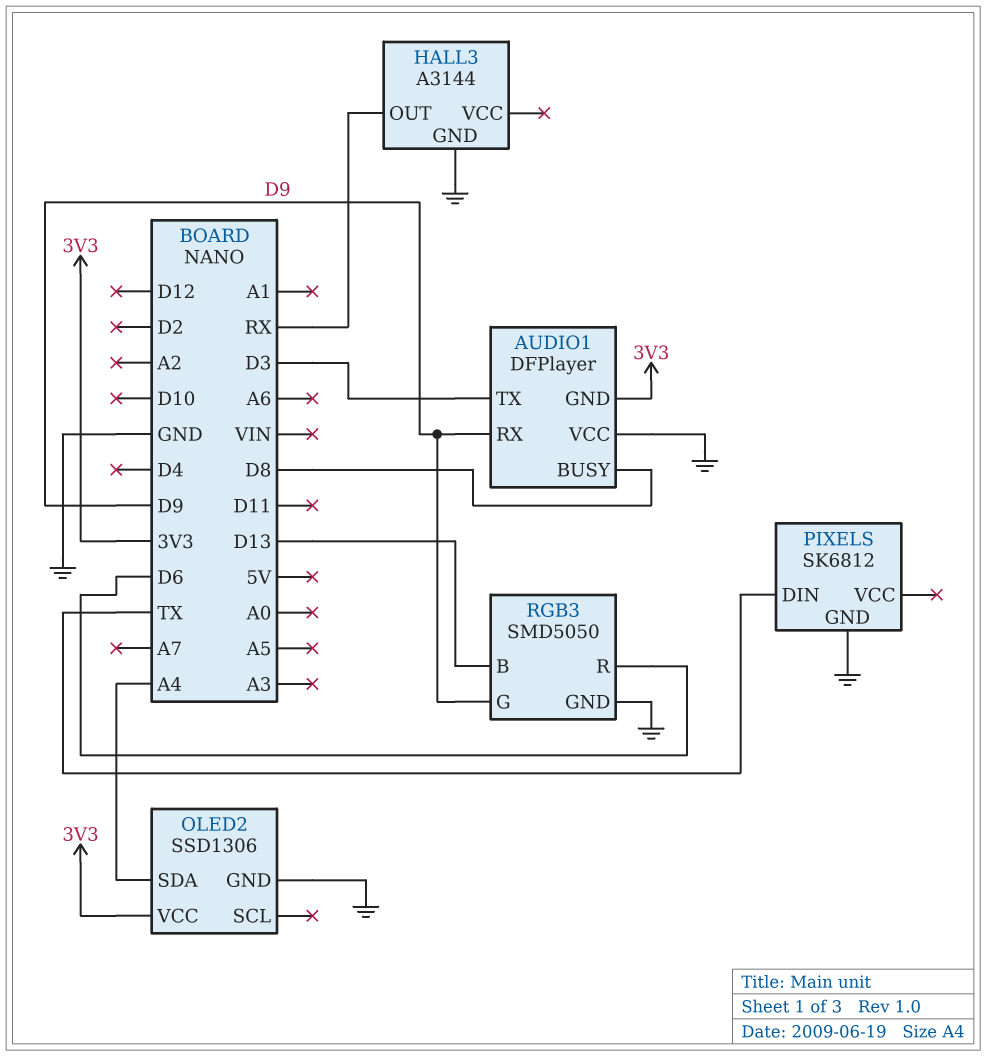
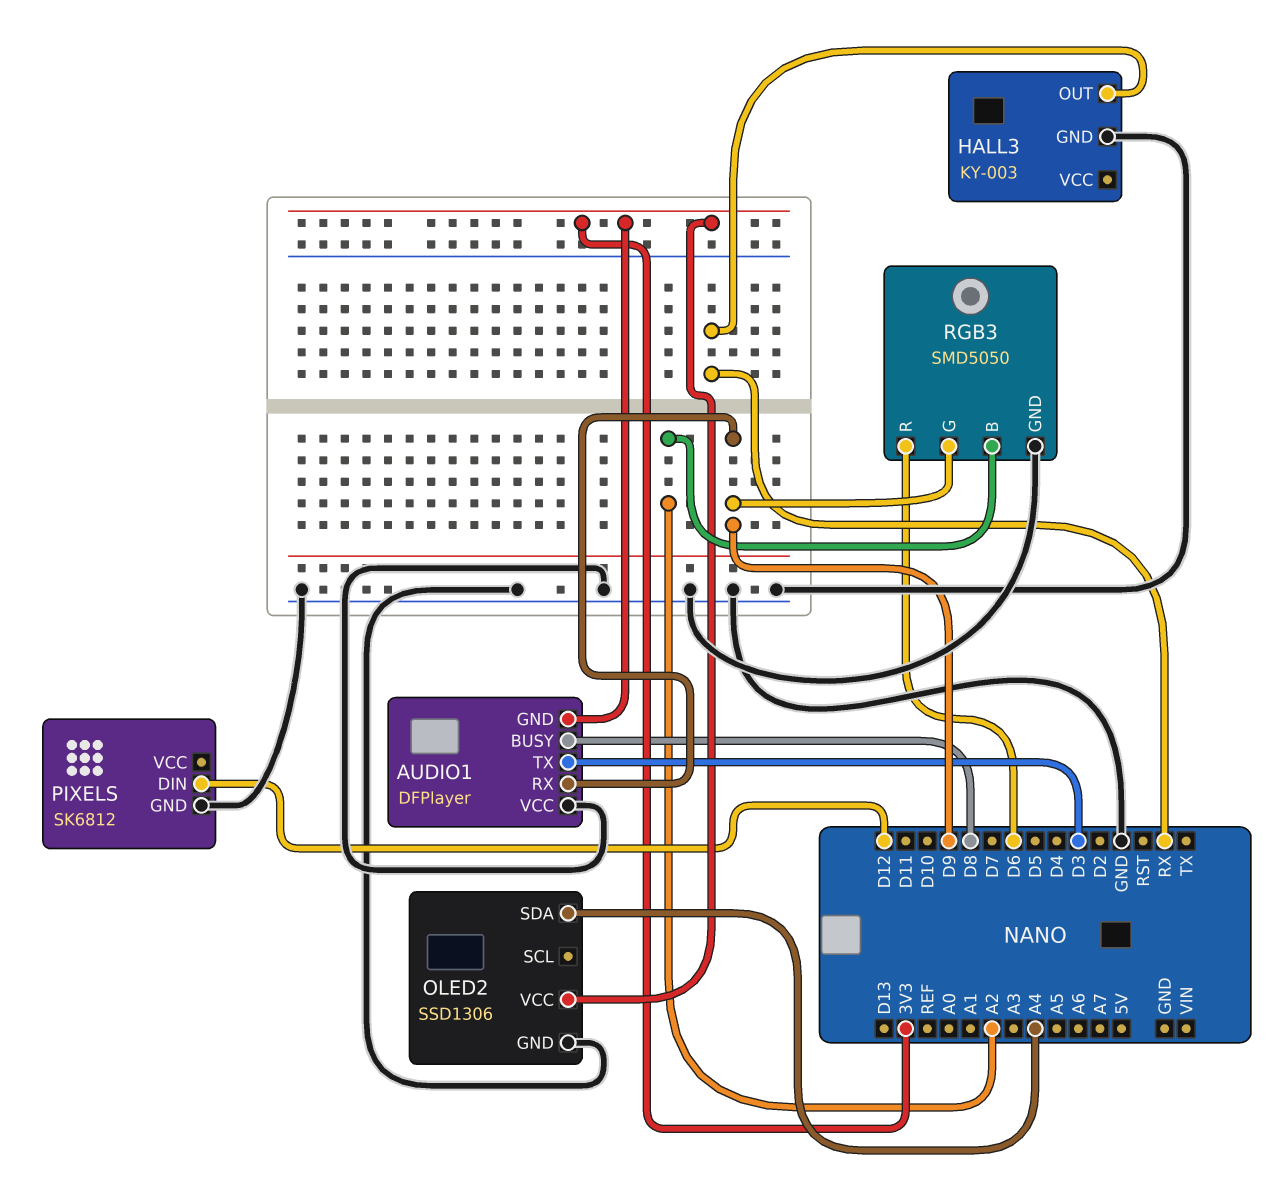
HALL3: A3144 -> KY-003
PIXELS pin DIN: TX -> D12
RGB3 pin B: D13 -> A2

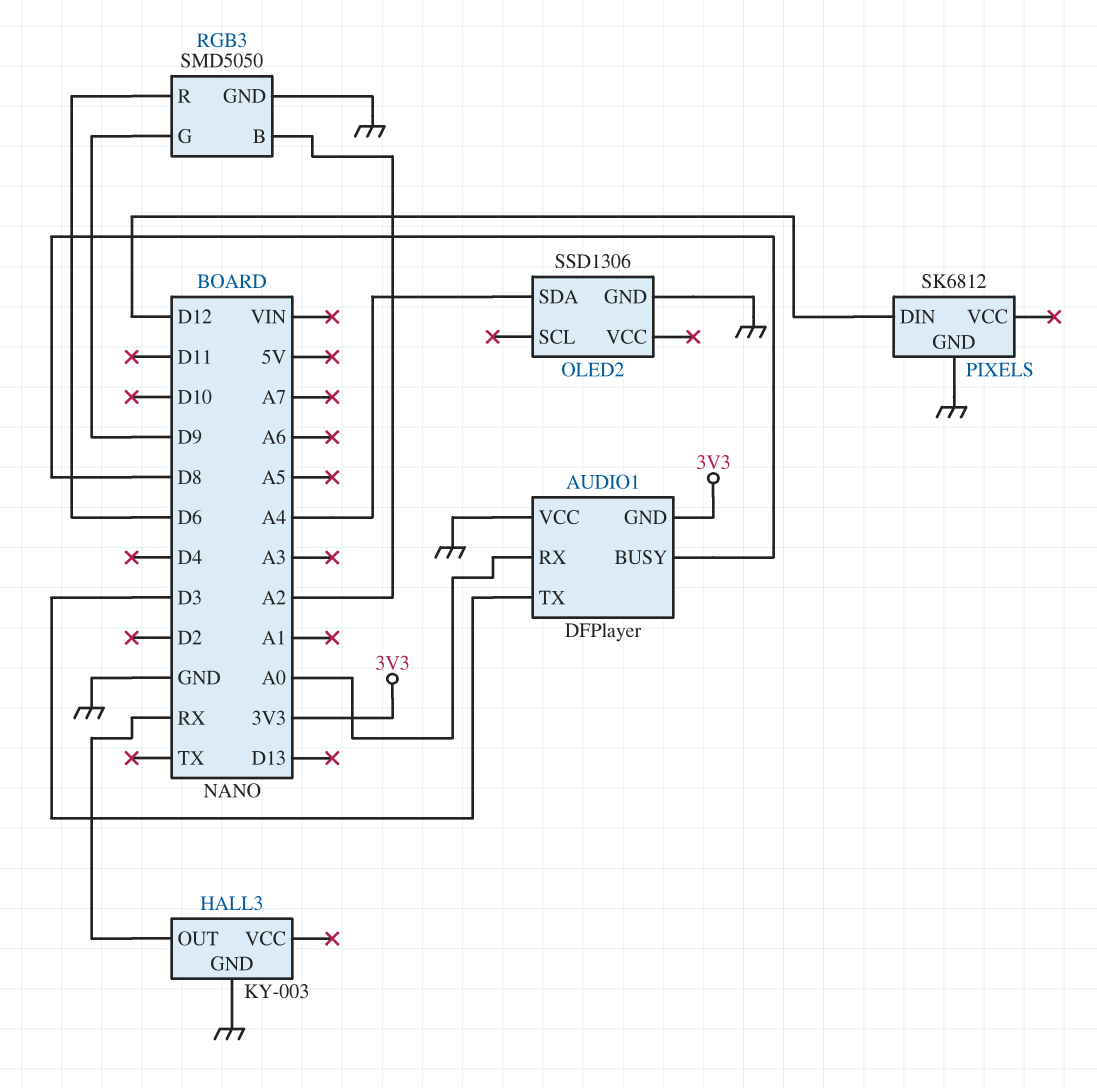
AUDIO1 pin RX: D9 -> A0
OLED2 pin VCC: 3V3 -> none

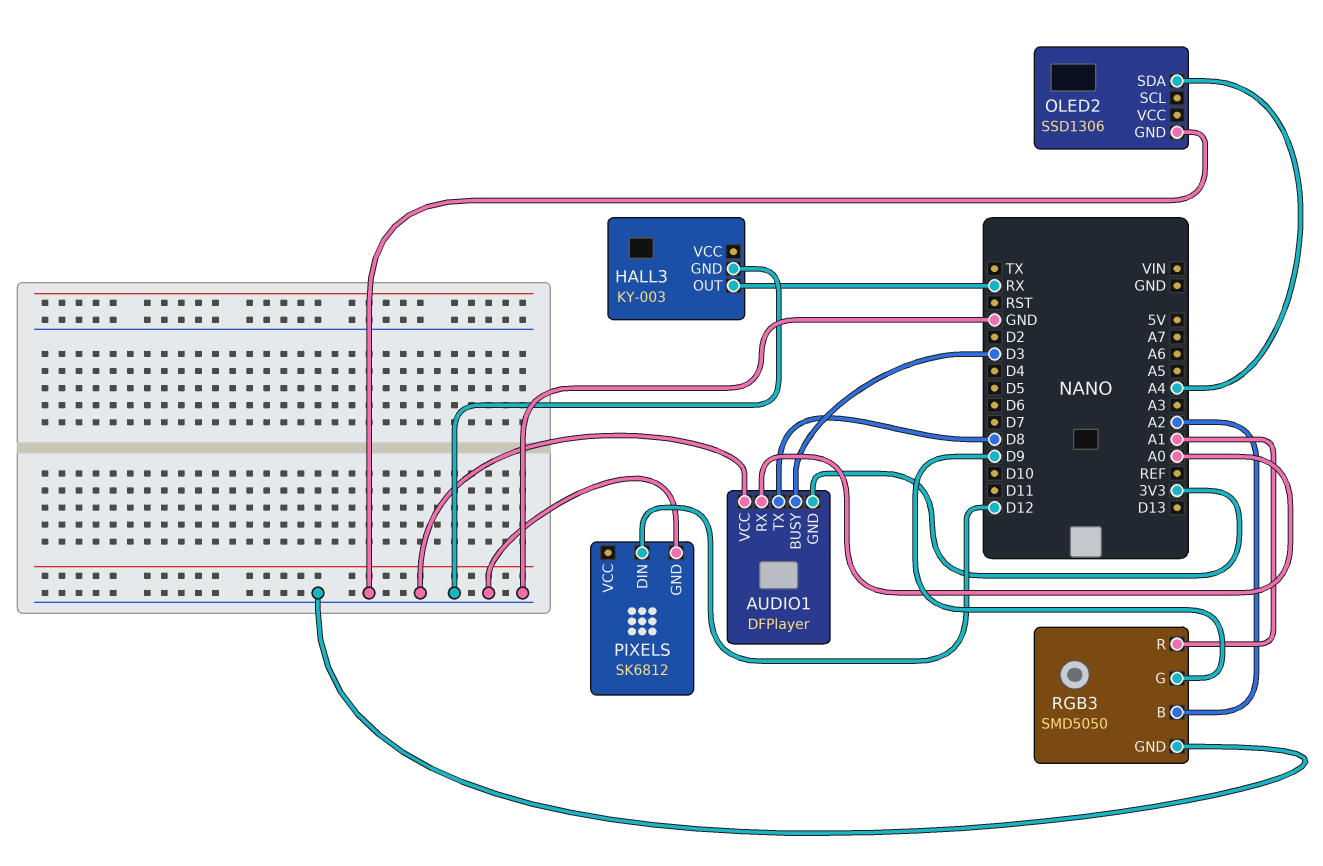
AUDIO1 pin BUSY: D8 -> D3
AUDIO1 pin TX: D3 -> D8
RGB3 pin R: D6 -> A1

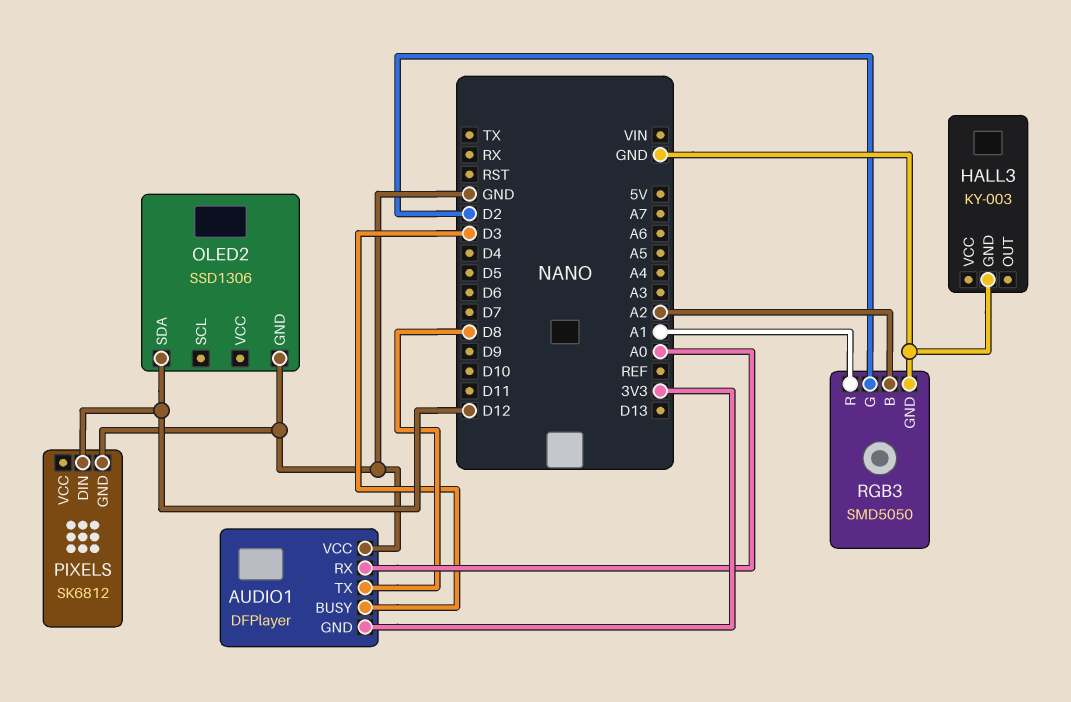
HALL3 pin OUT: RX -> none
OLED2 pin SDA: A4 -> D12
RGB3 pin G: D9 -> D2

